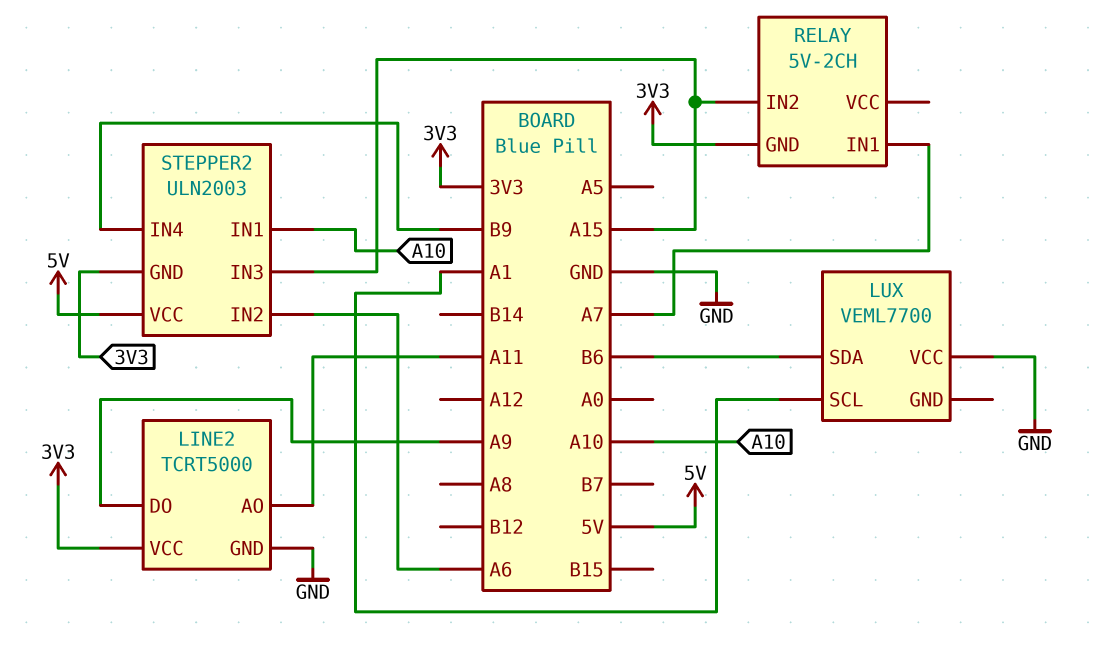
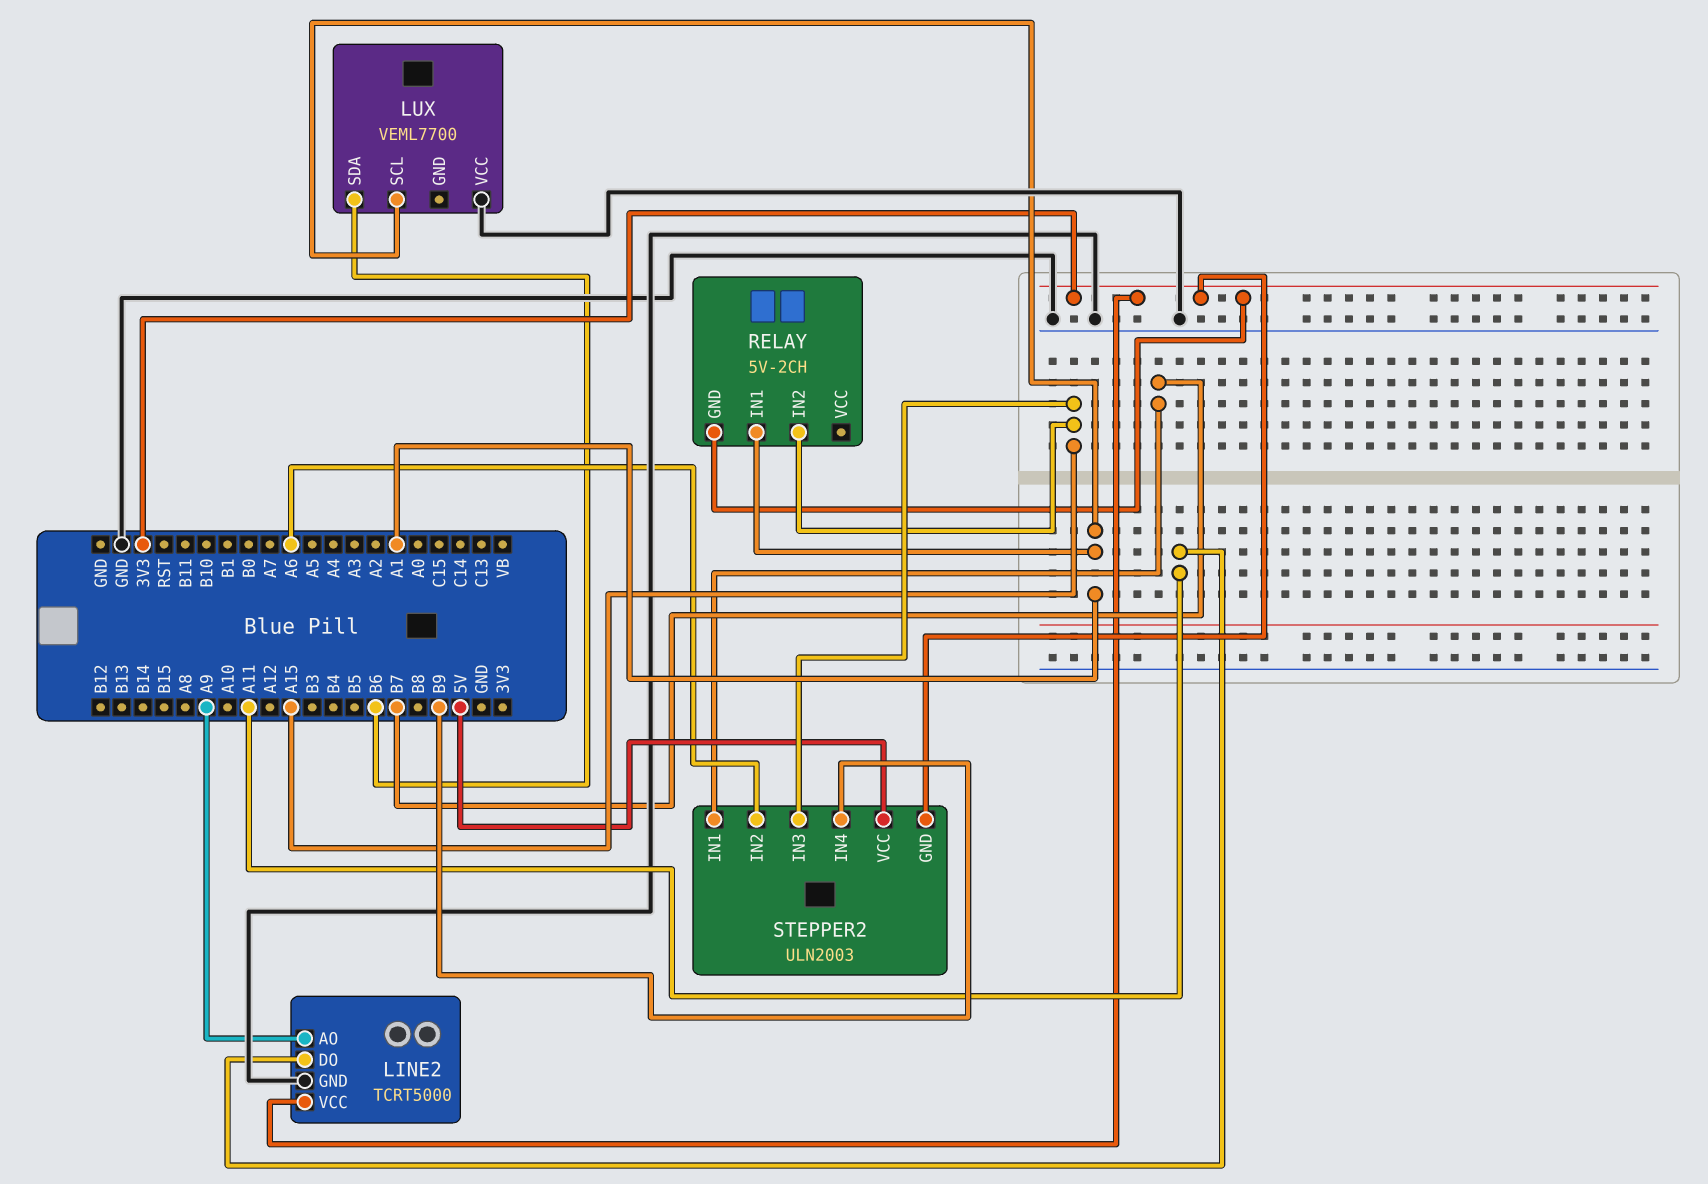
LINE2 pin AO: A11 -> A9
LINE2 pin DO: A9 -> A11
RELAY pin IN1: A7 -> A1
STEPPER2 pin IN1: A10 -> B7

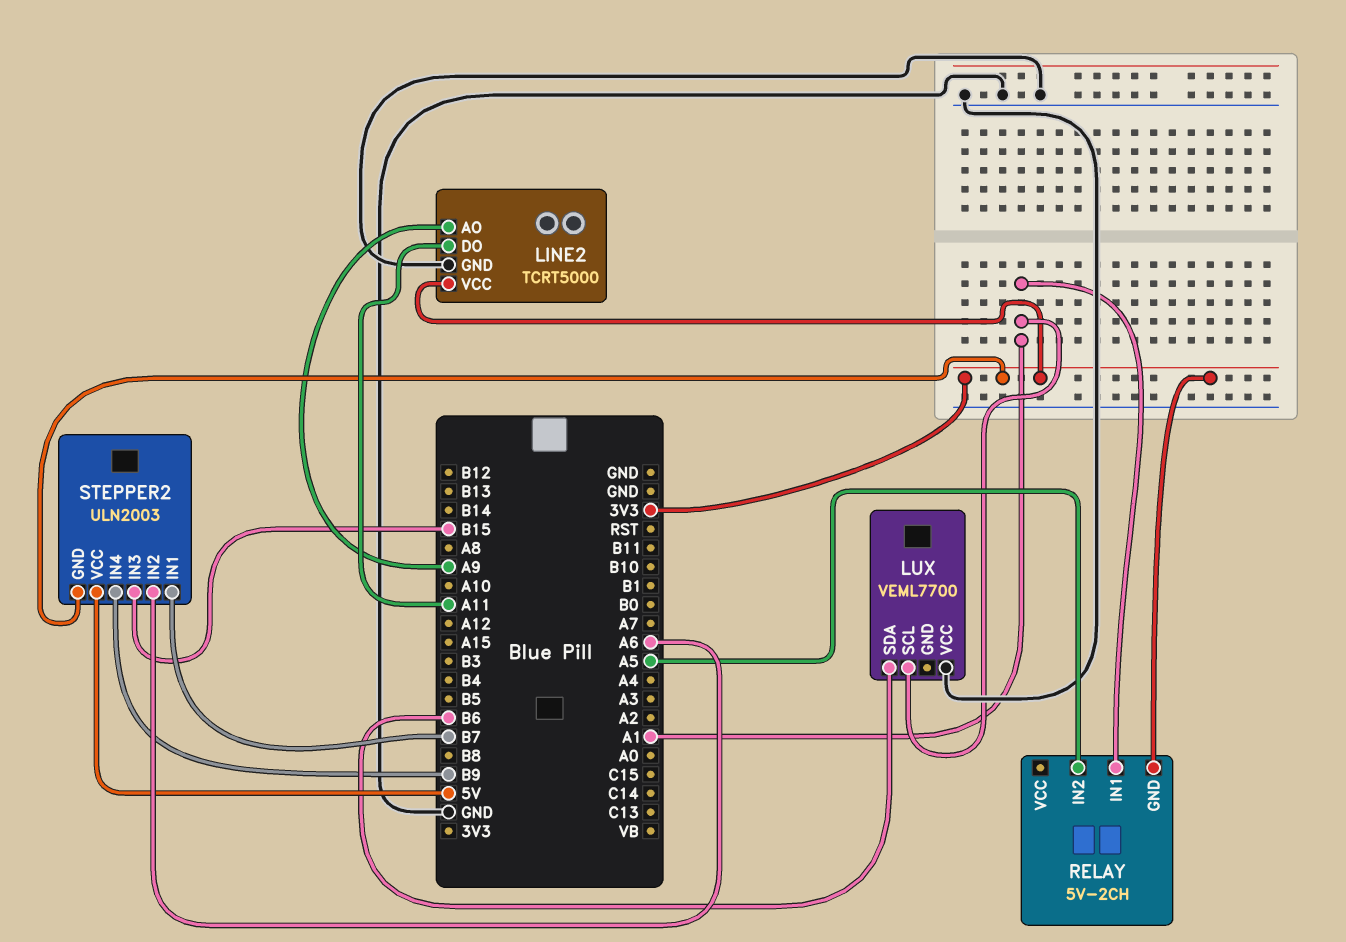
RELAY pin IN2: A15 -> A5
STEPPER2 pin IN3: A15 -> B15

